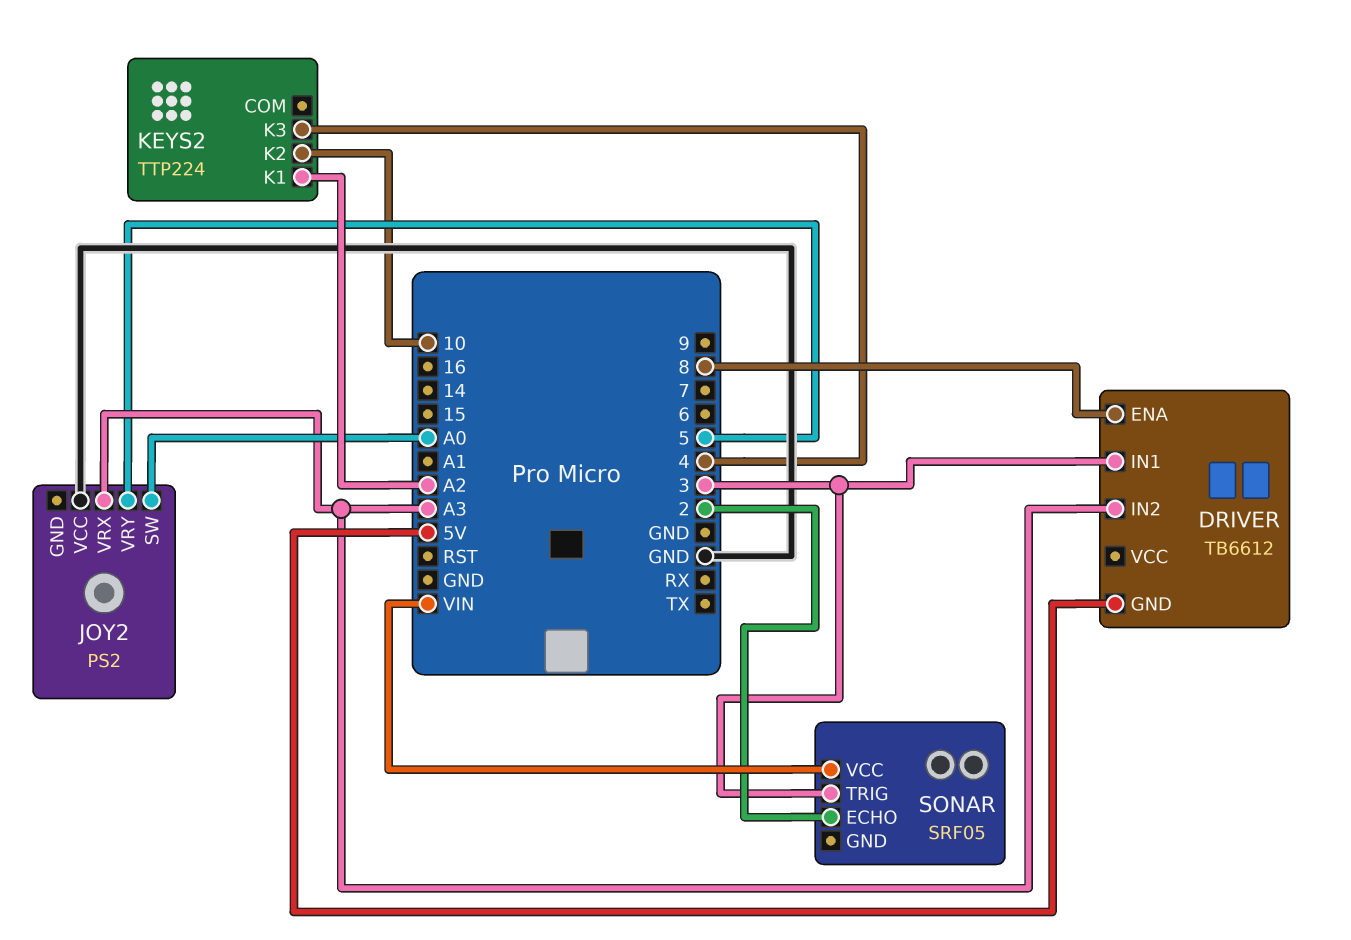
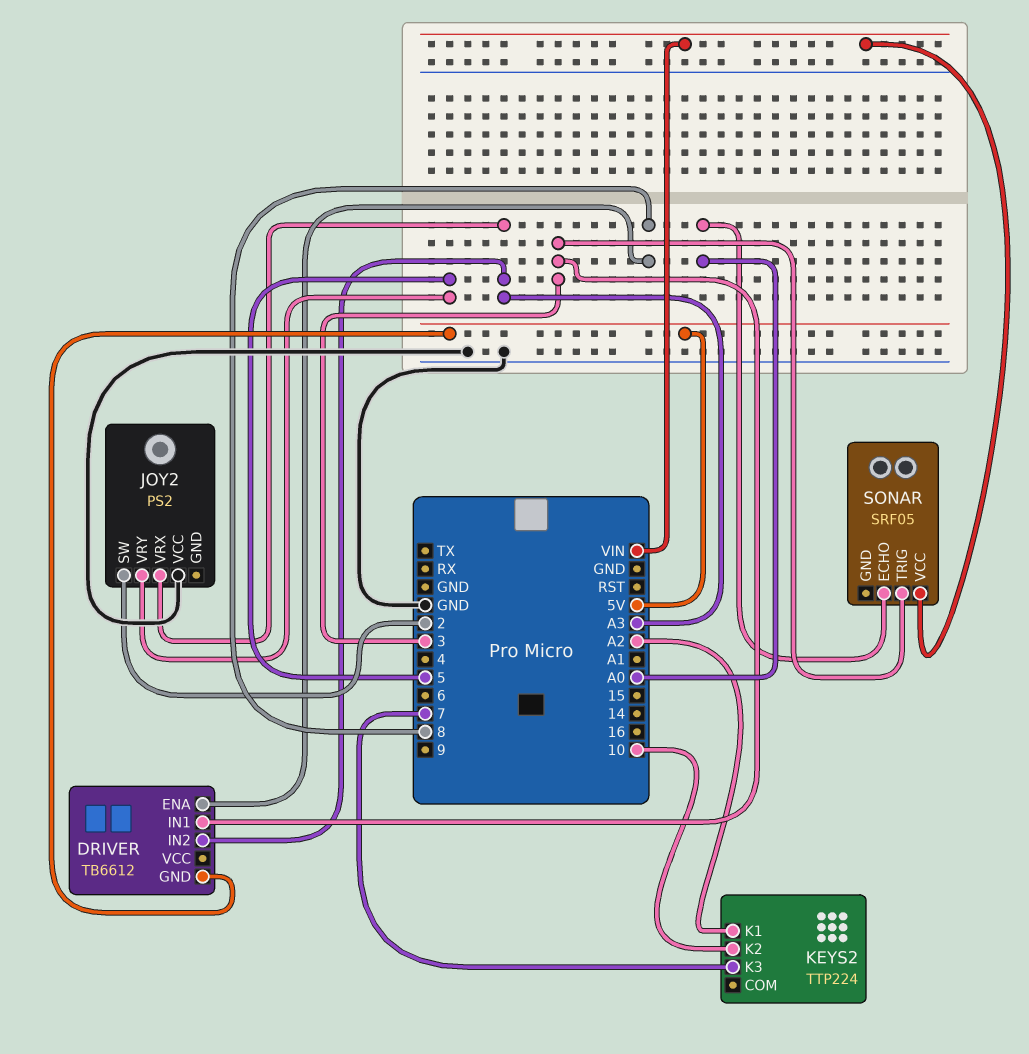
JOY2 pin SW: A0 -> 2
KEYS2 pin K3: 4 -> 7
SONAR pin ECHO: 2 -> A0

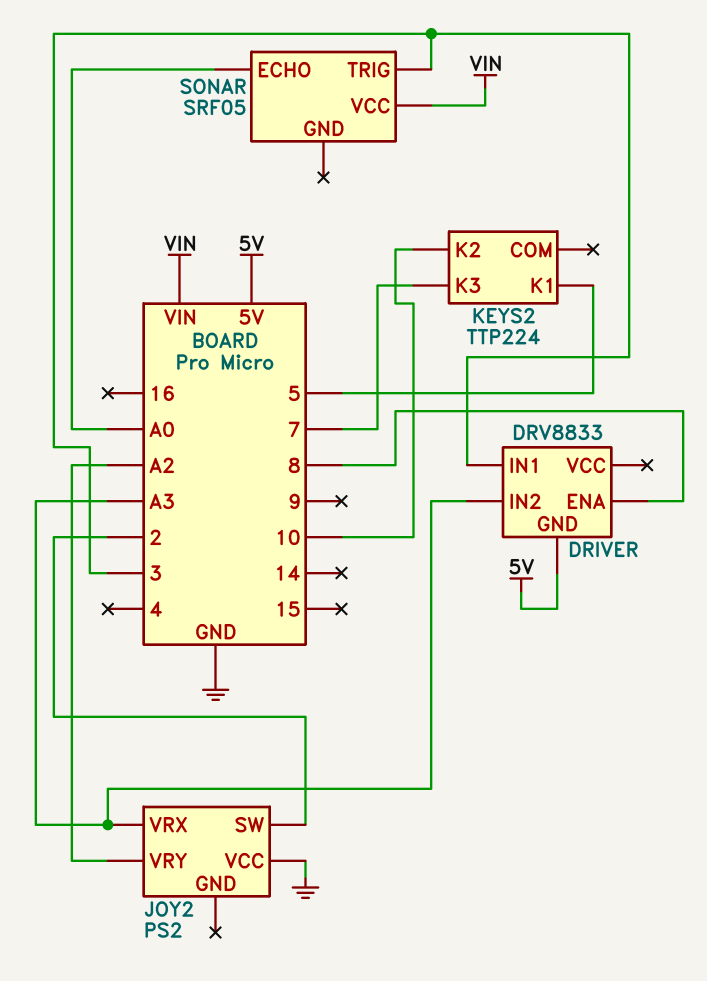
DRIVER: TB6612 -> DRV8833
JOY2 pin VRY: 5 -> A2
KEYS2 pin K1: A2 -> 5

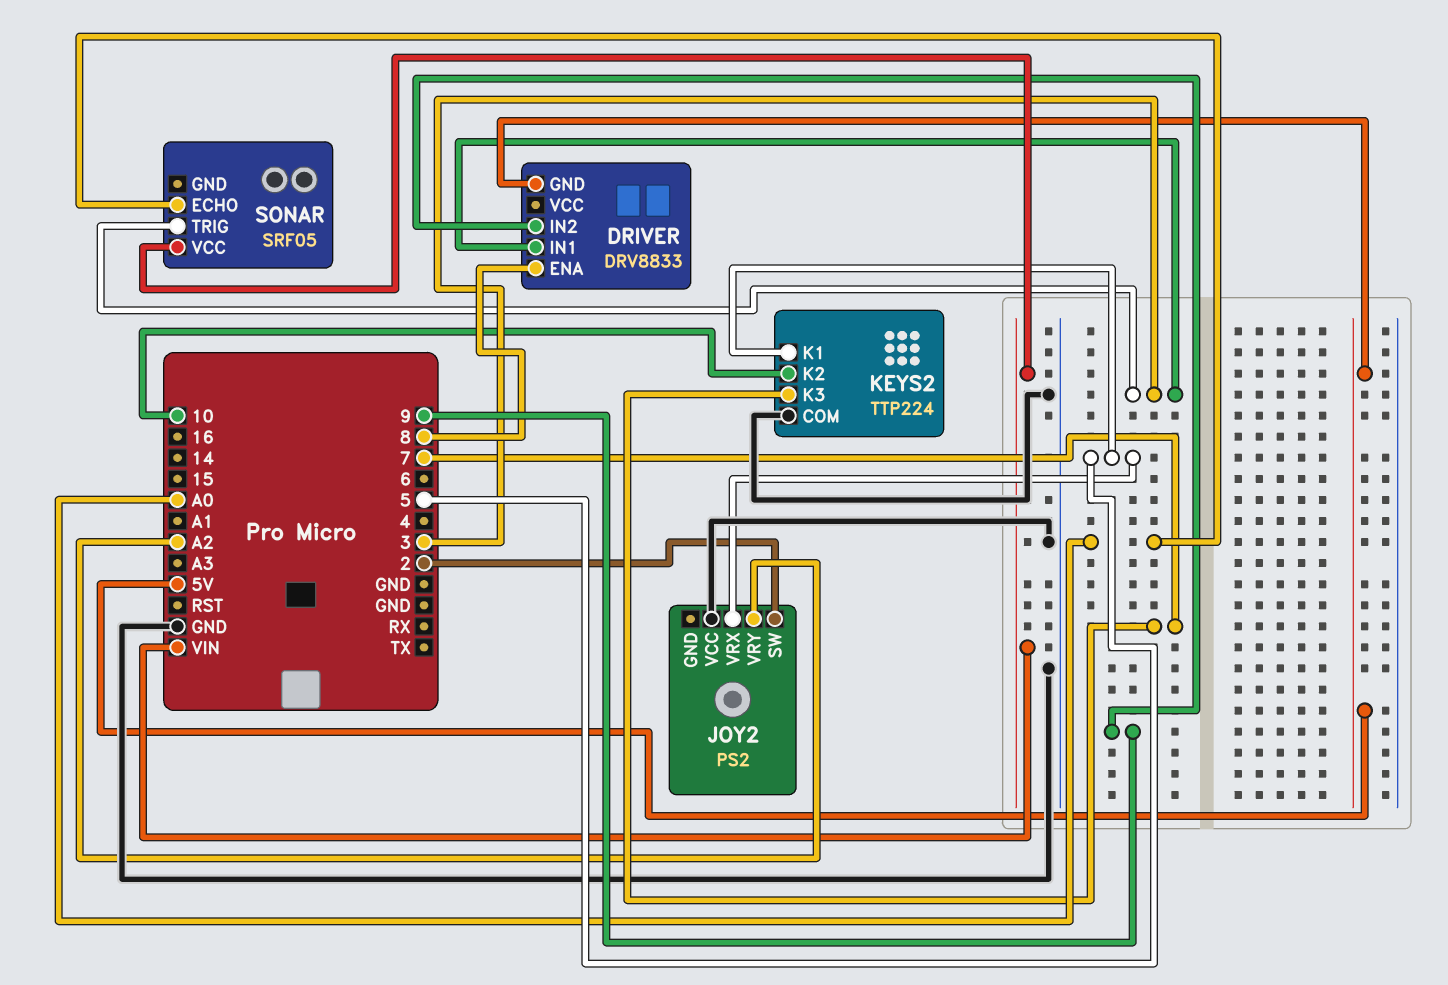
DRIVER pin IN2: A3 -> 9
JOY2 pin VRX: A3 -> 5
KEYS2 pin COM: none -> GND

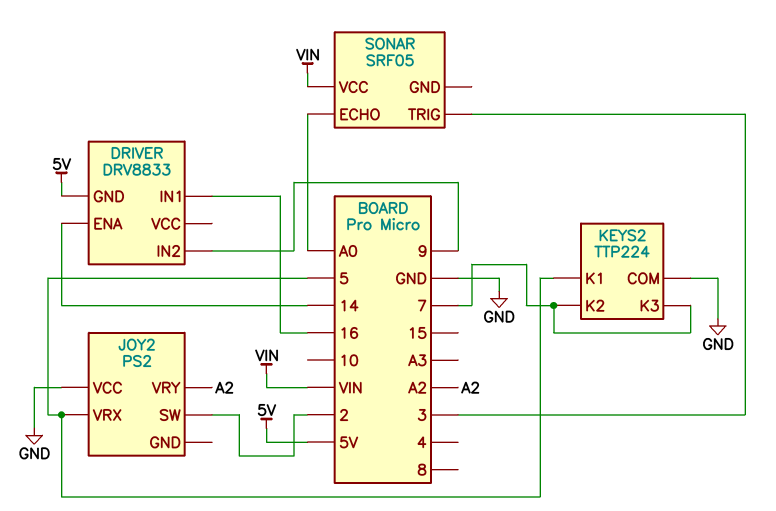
DRIVER pin ENA: 8 -> 14
DRIVER pin IN1: 3 -> 16
KEYS2 pin K2: 10 -> 7

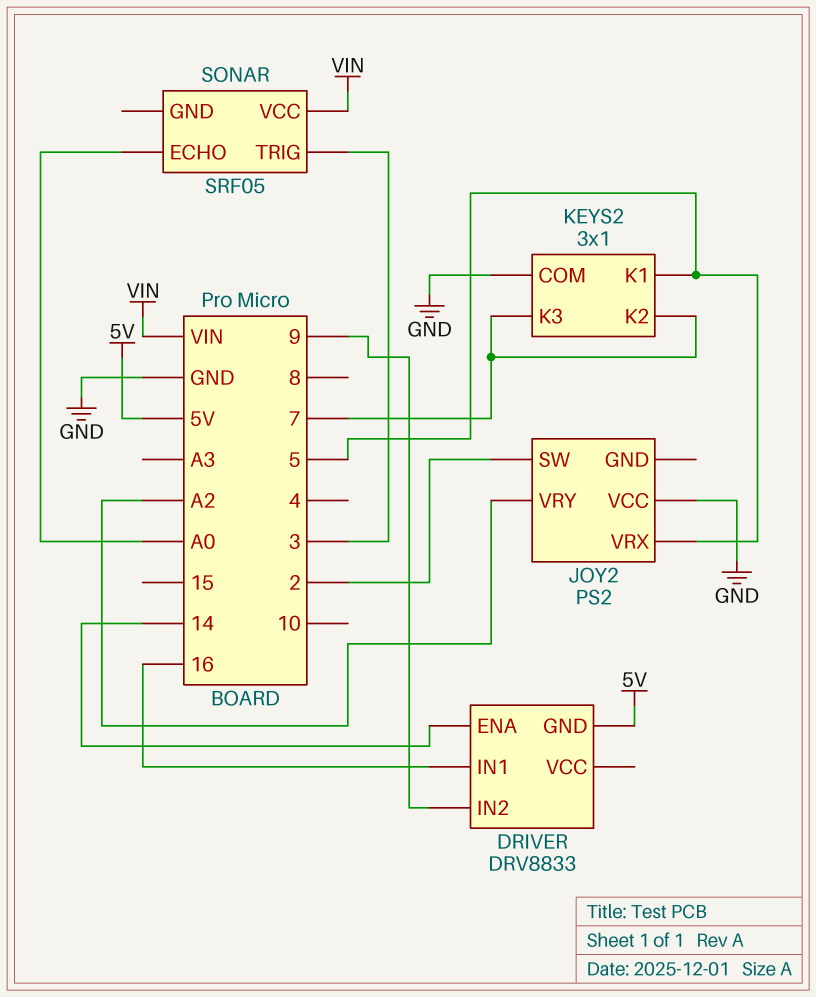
KEYS2: TTP224 -> 3x1

